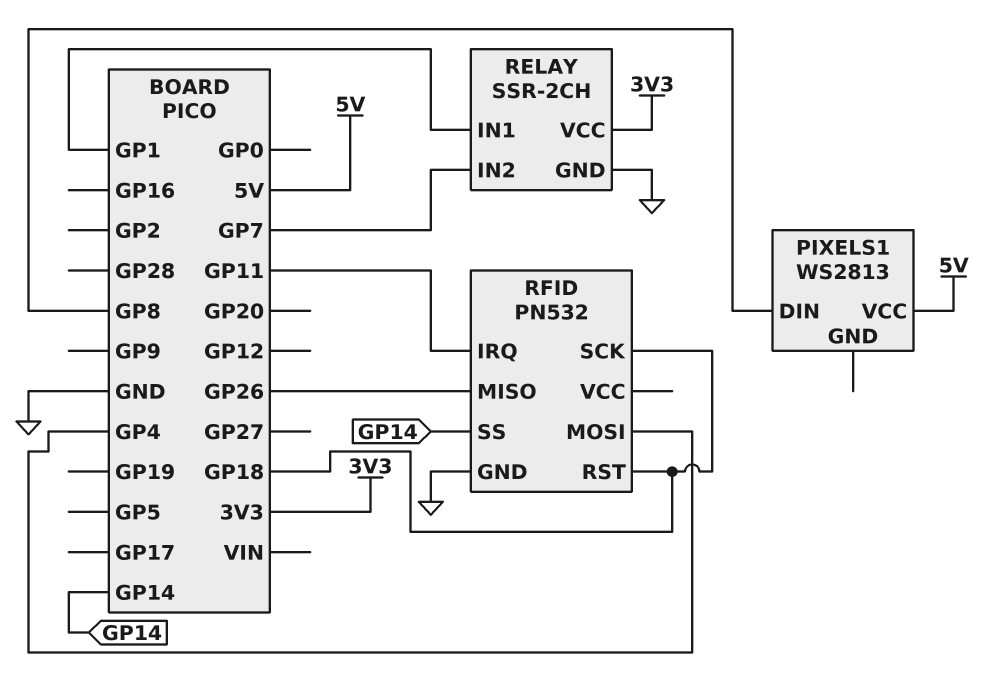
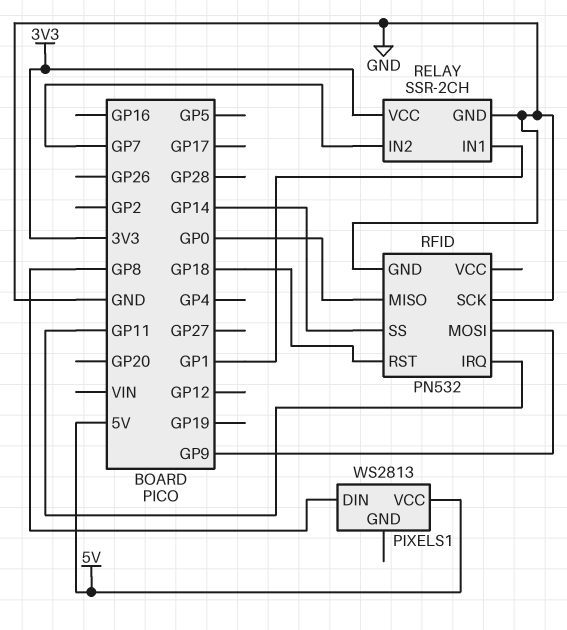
RFID pin MISO: GP26 -> GP0
RFID pin MOSI: GP4 -> GP9
RFID pin SCK: GP18 -> GND

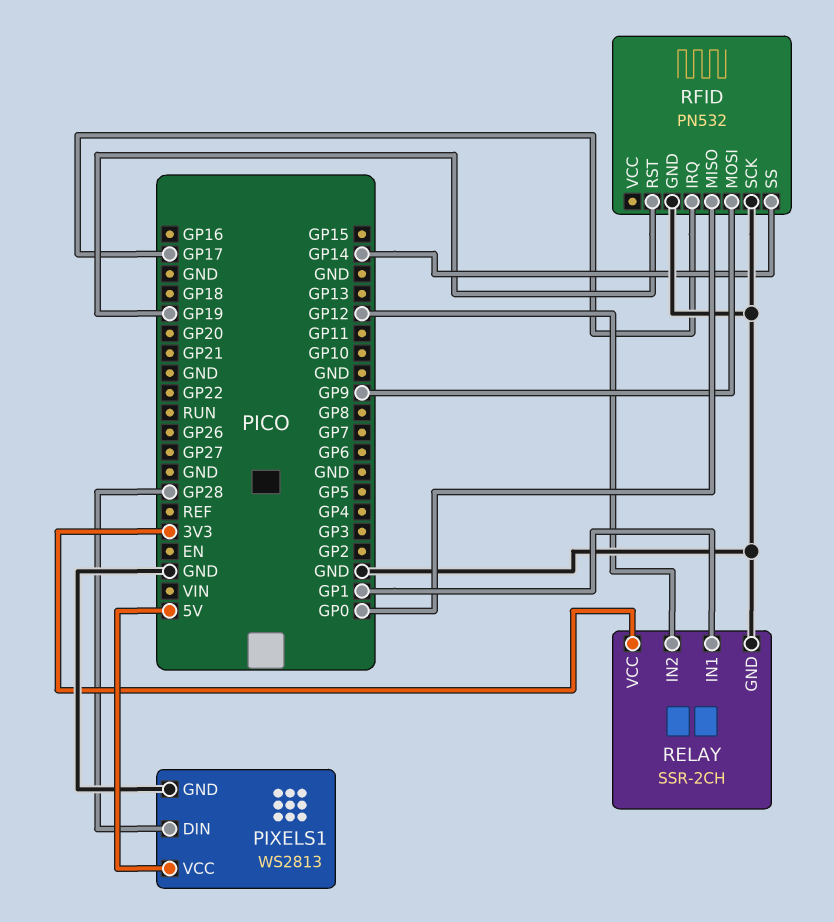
PIXELS1 pin DIN: GP8 -> GP28
PIXELS1 pin GND: none -> GND
RELAY pin IN2: GP7 -> GP12
RFID pin IRQ: GP11 -> GP17
RFID pin RST: GP18 -> GP19

